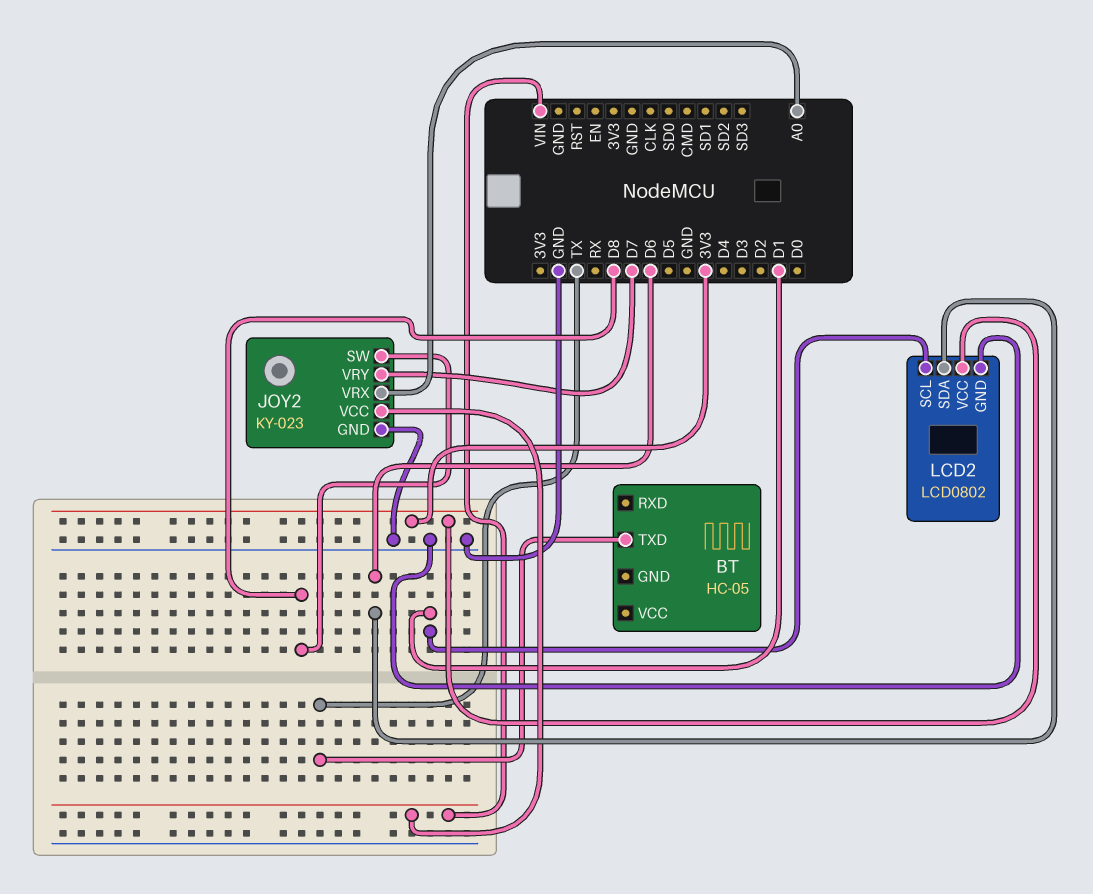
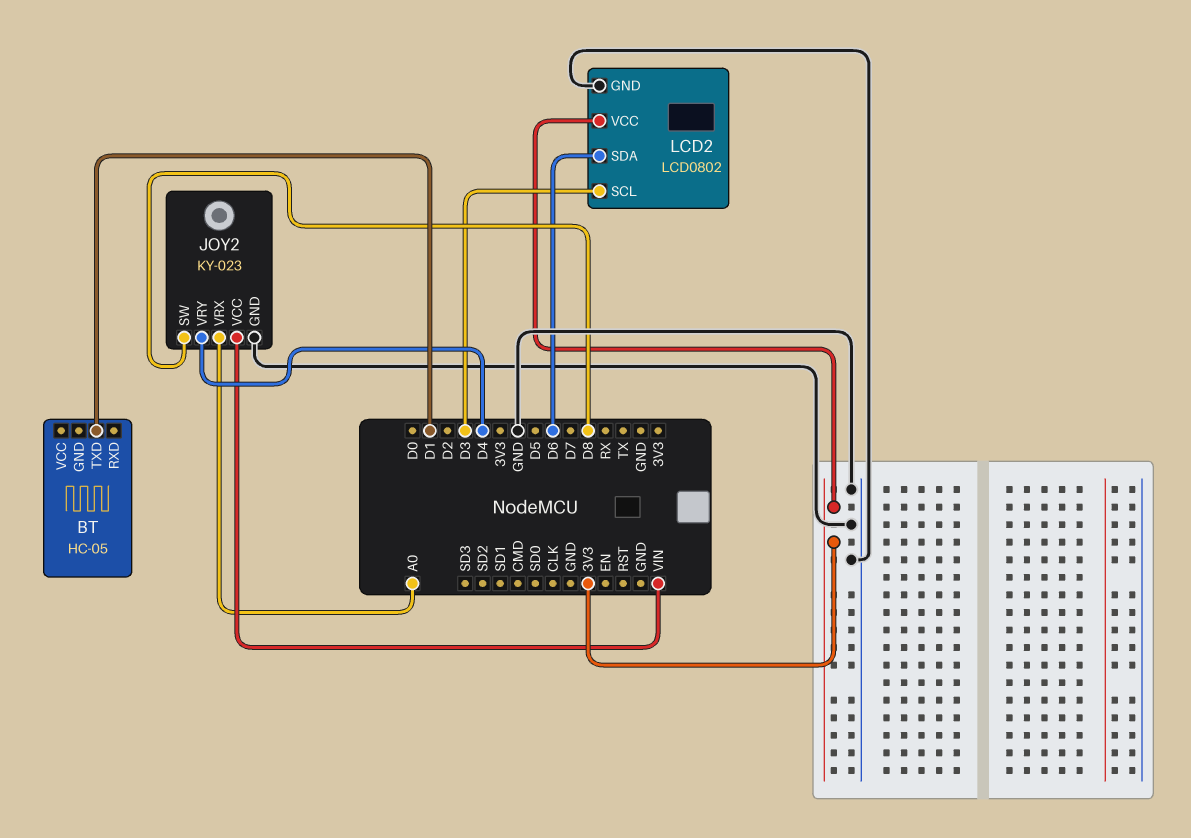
BT pin TXD: TX -> D1
JOY2 pin VRY: D7 -> D4
LCD2 pin SCL: D1 -> D3

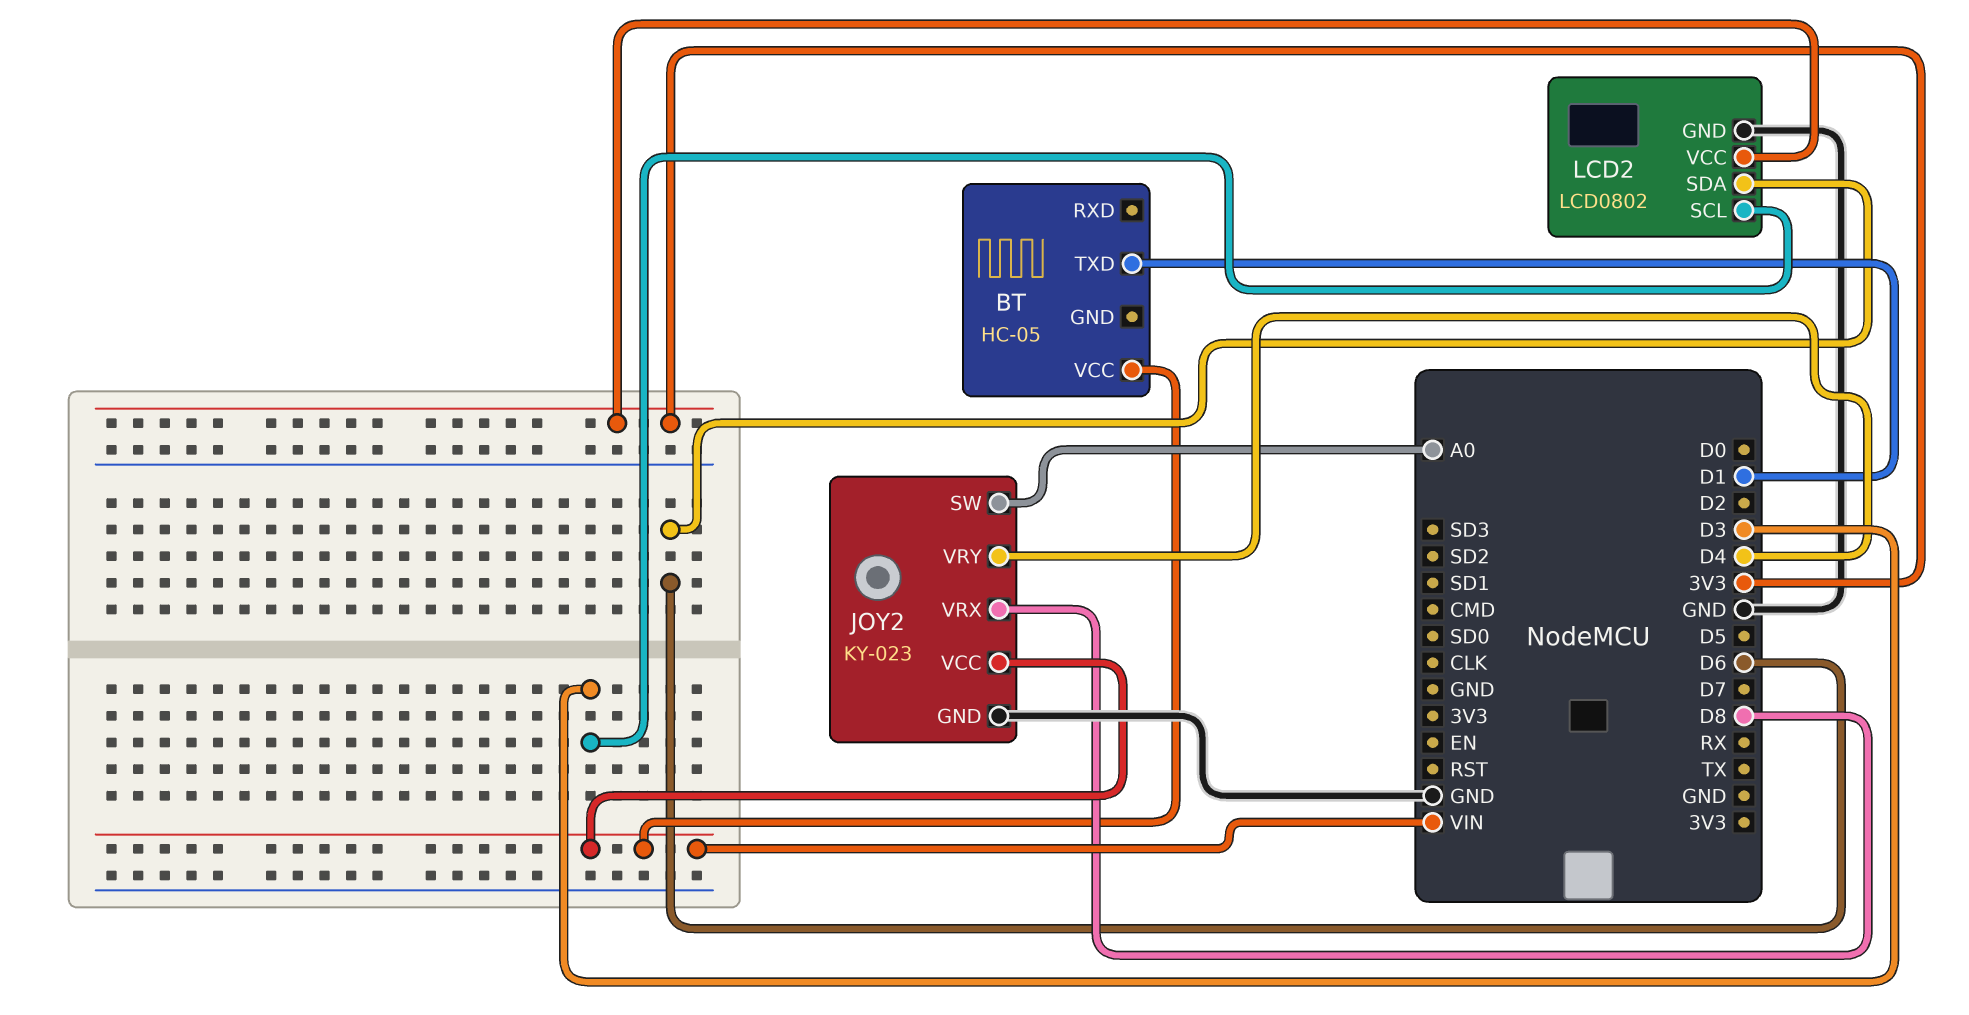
BT pin VCC: none -> VIN
JOY2 pin SW: D8 -> A0
JOY2 pin VRX: A0 -> D8

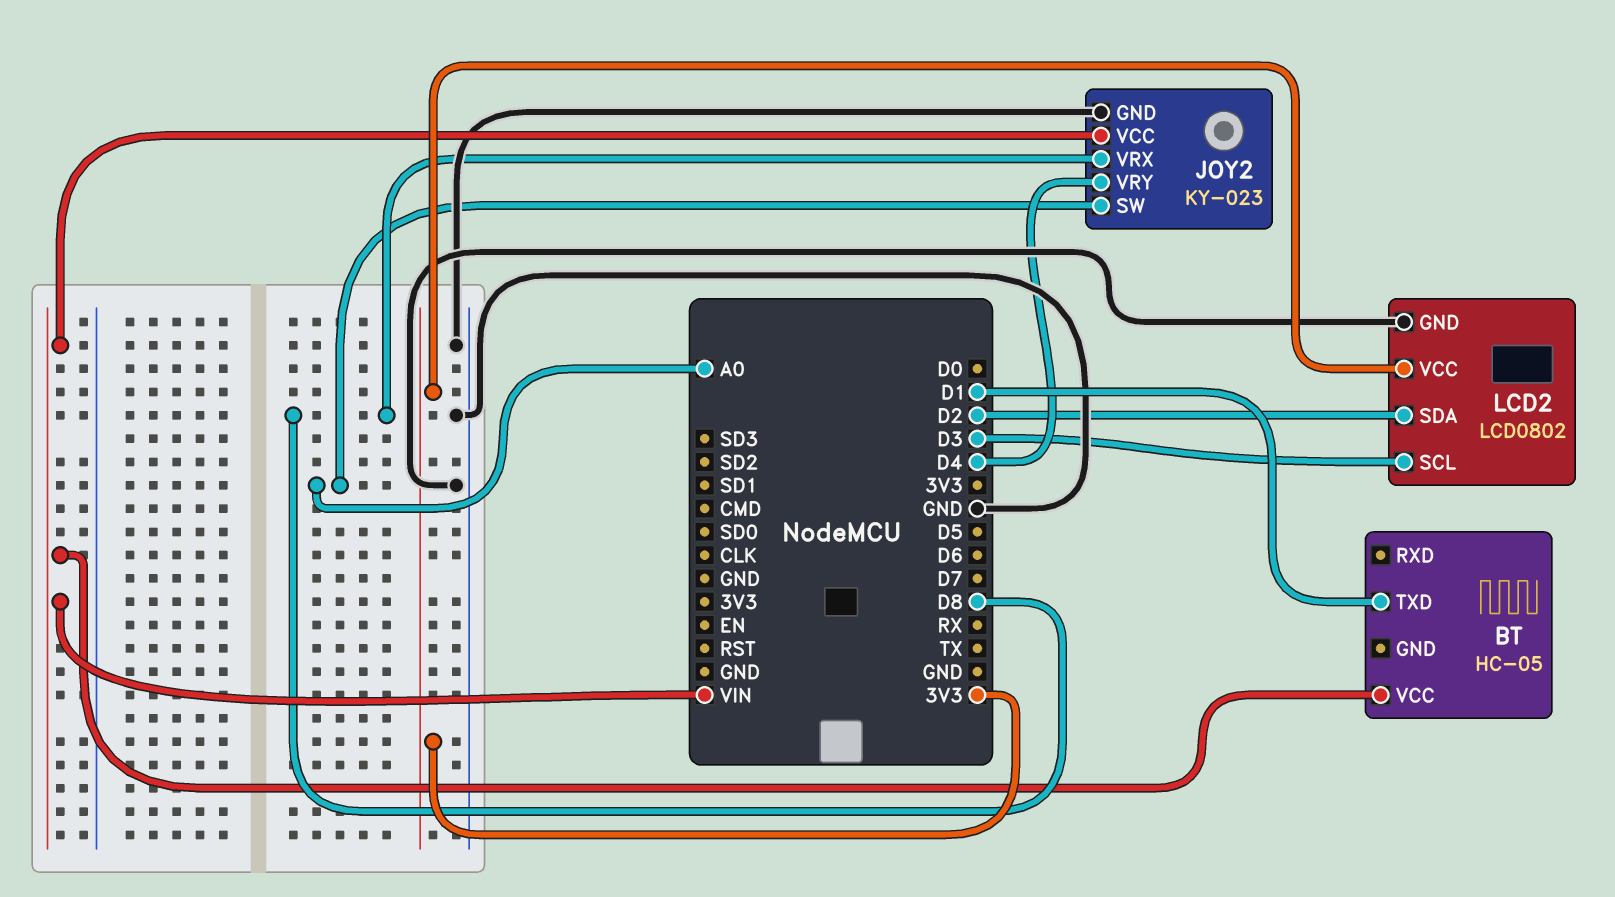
LCD2 pin SDA: D6 -> D2

